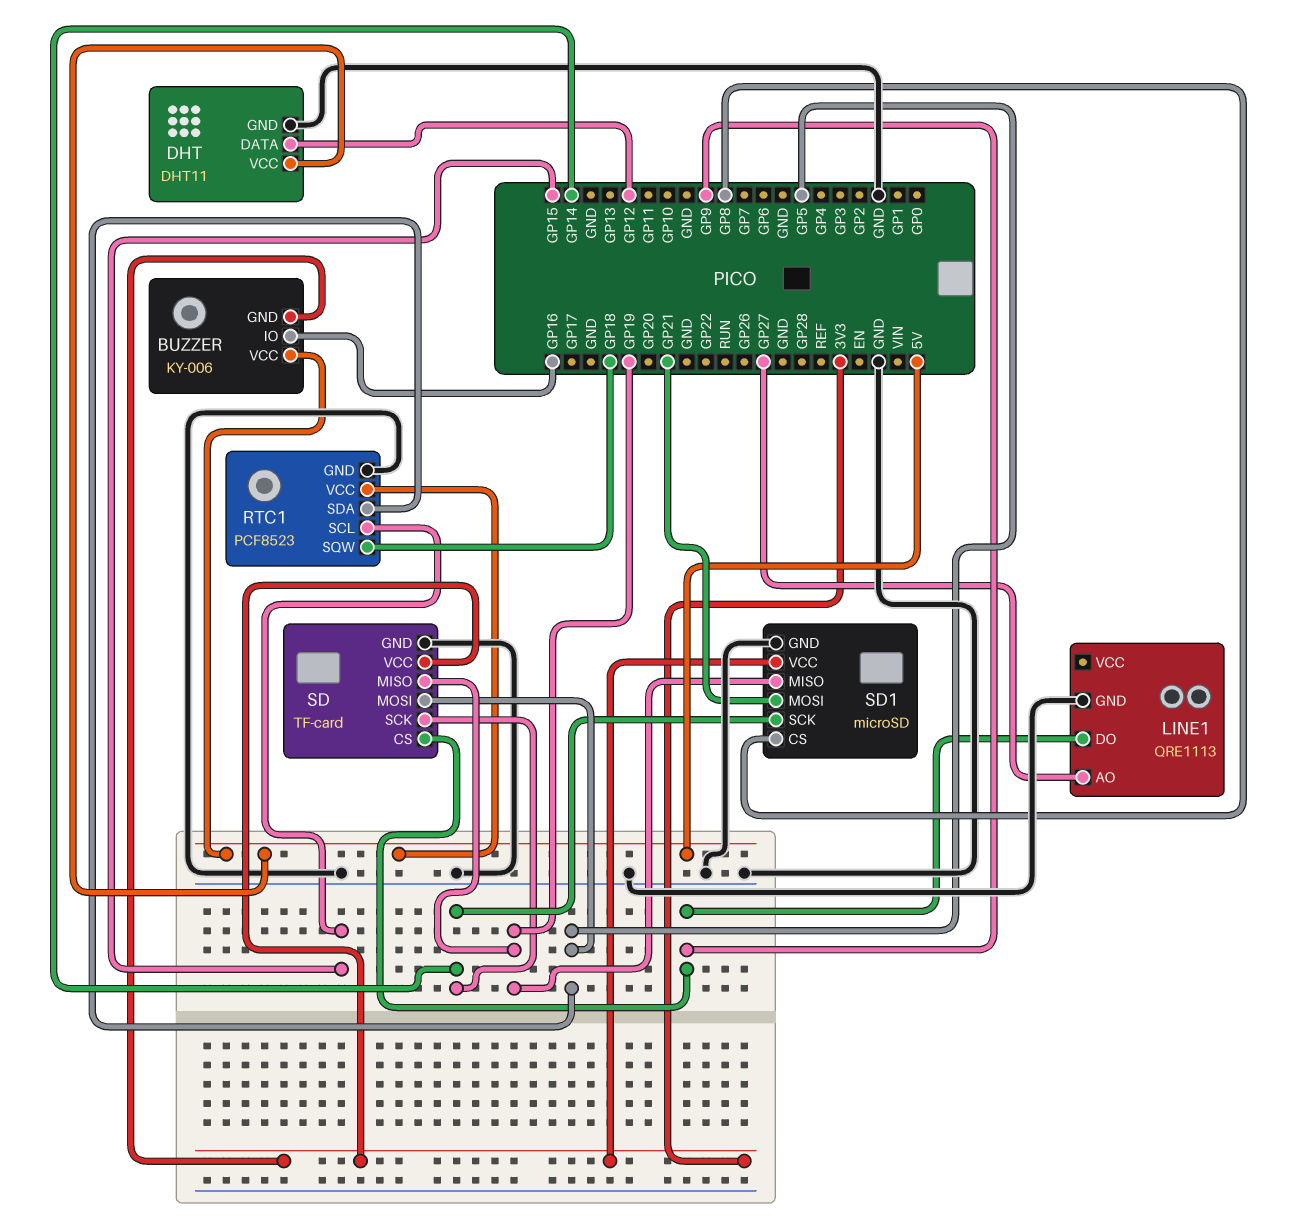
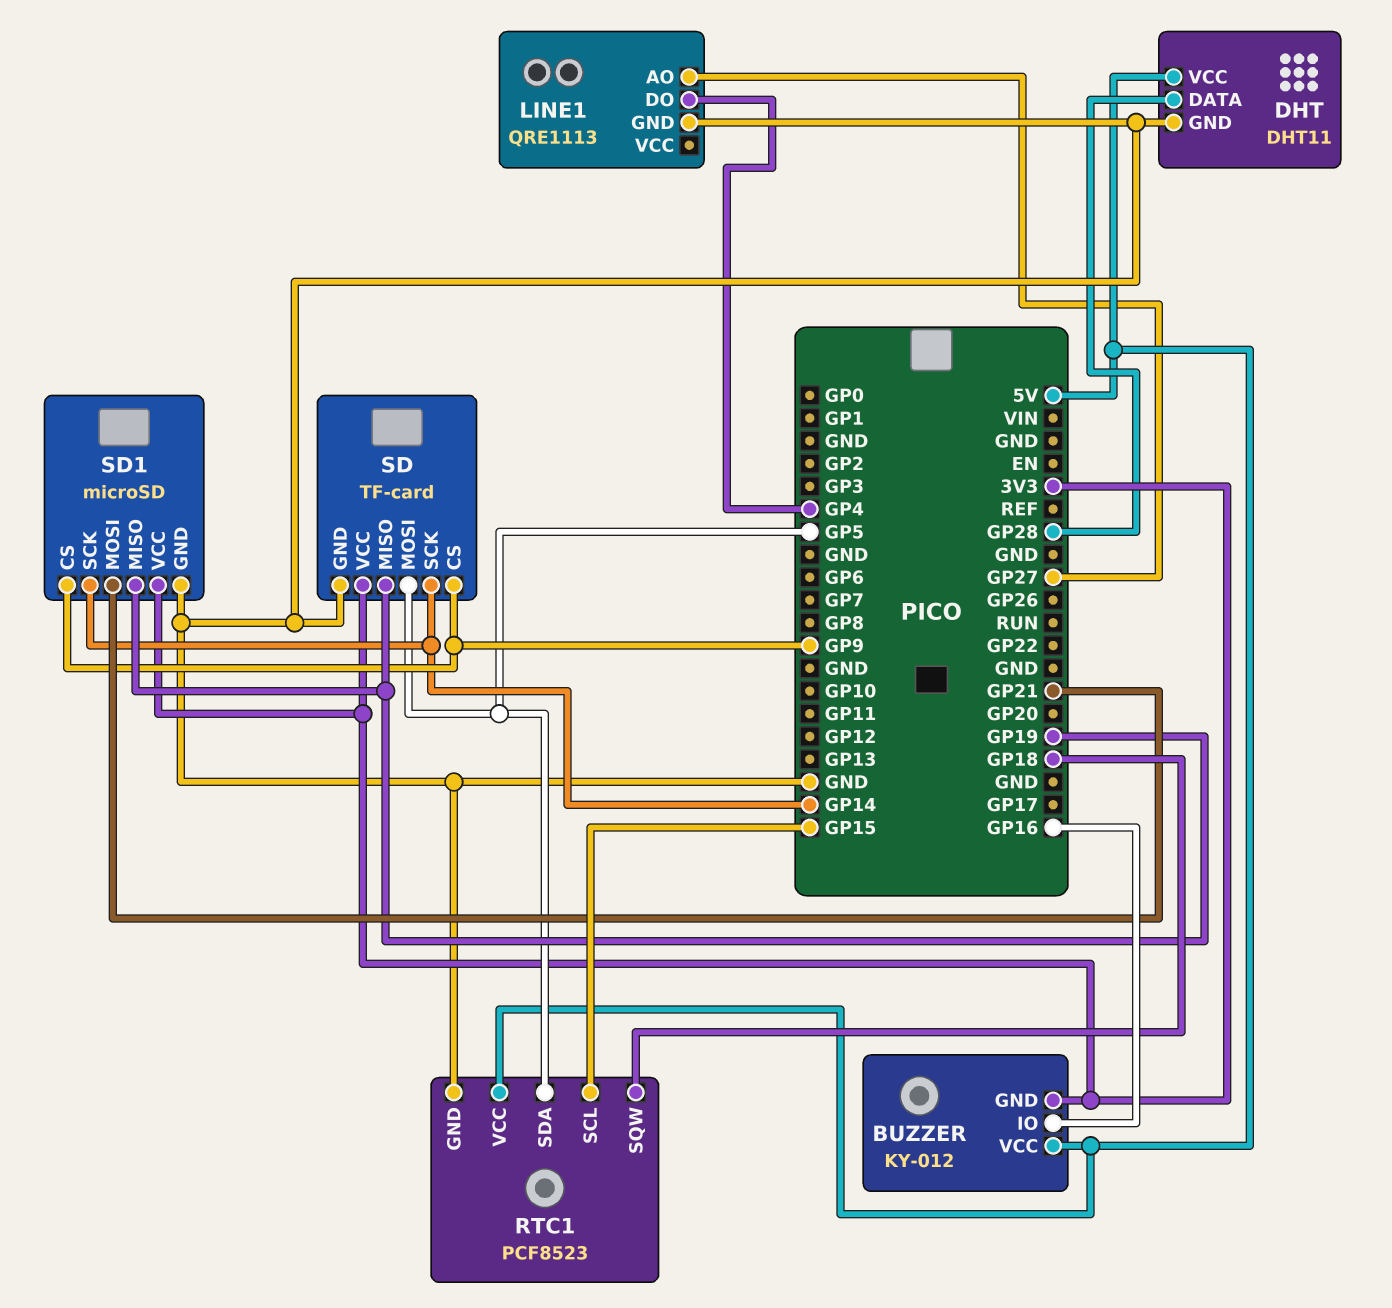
BUZZER: KY-006 -> KY-012
DHT pin DATA: GP12 -> GP28
LINE1 pin DO: GP9 -> GP4
SD1 pin CS: GP8 -> GP9

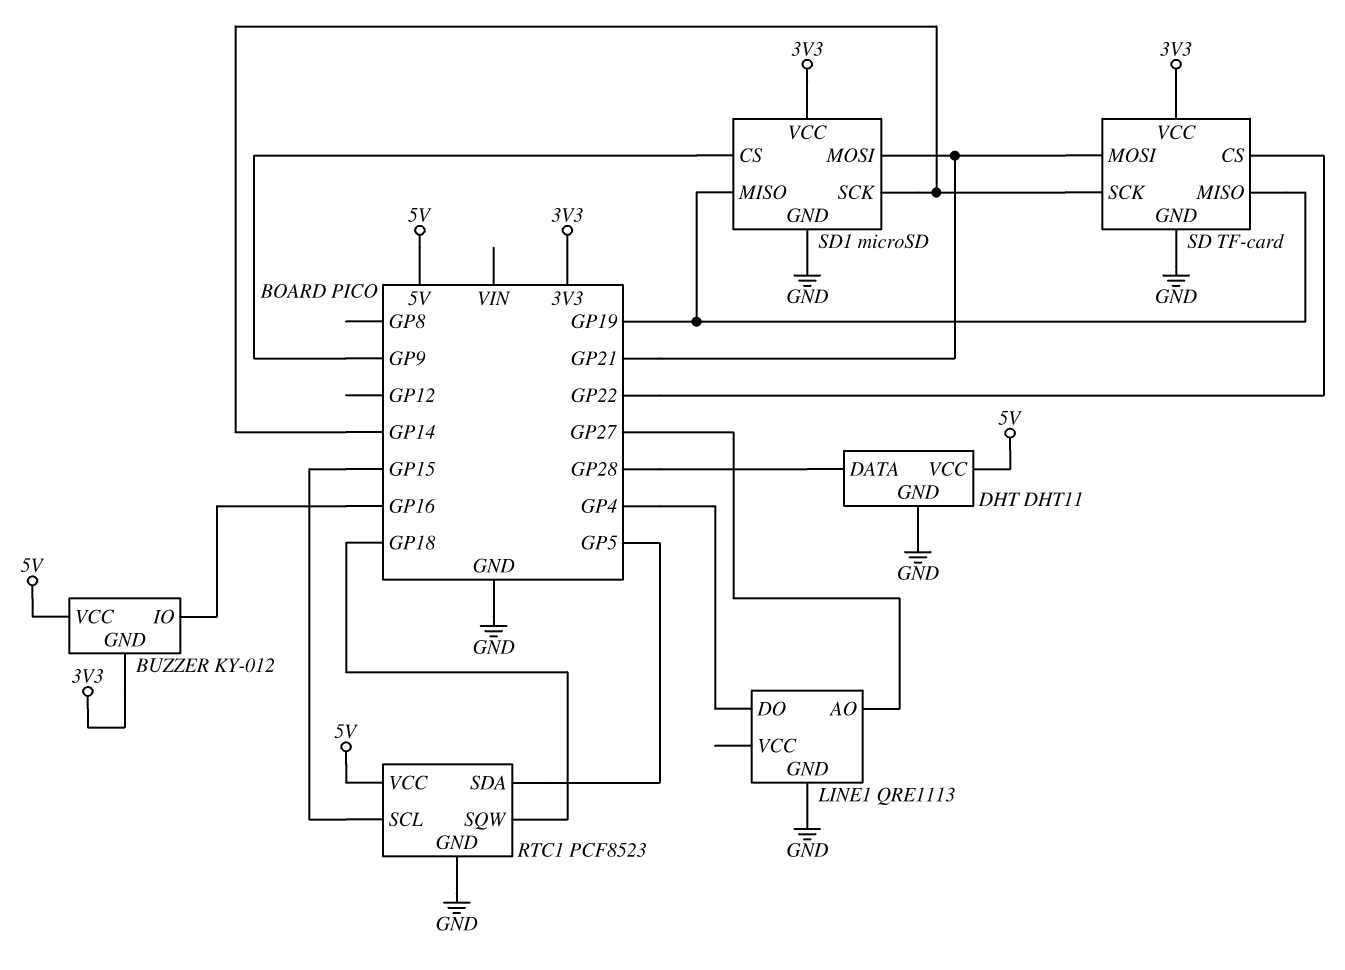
SD pin CS: GP9 -> GP22
SD pin MOSI: GP5 -> GP21

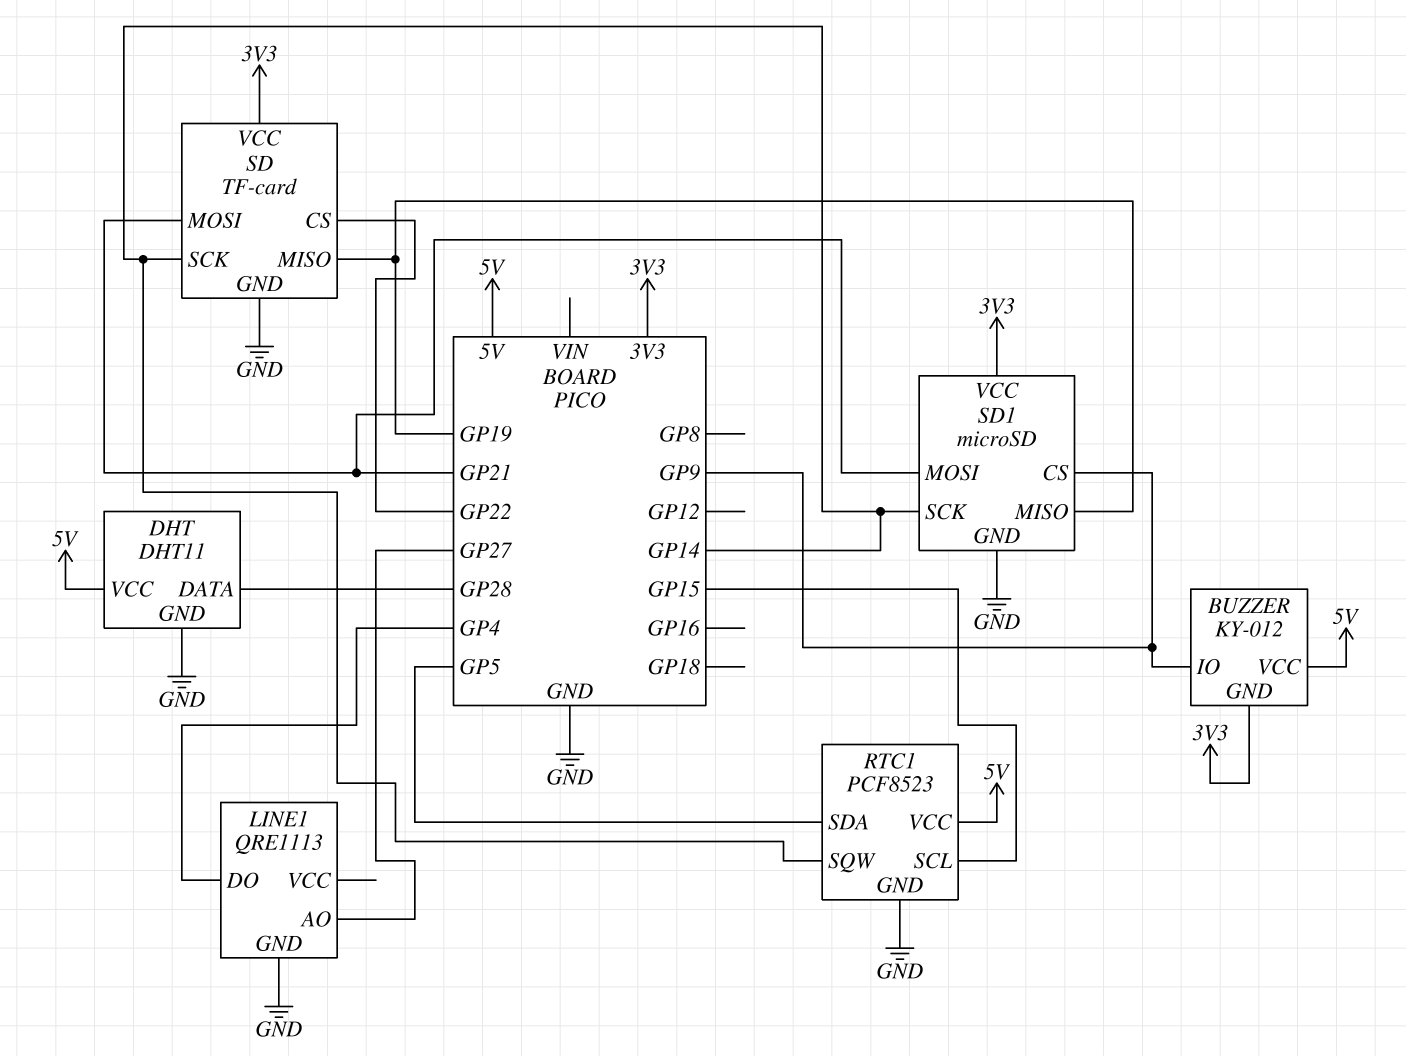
BUZZER pin IO: GP16 -> GP9
RTC1 pin SQW: GP18 -> GP14

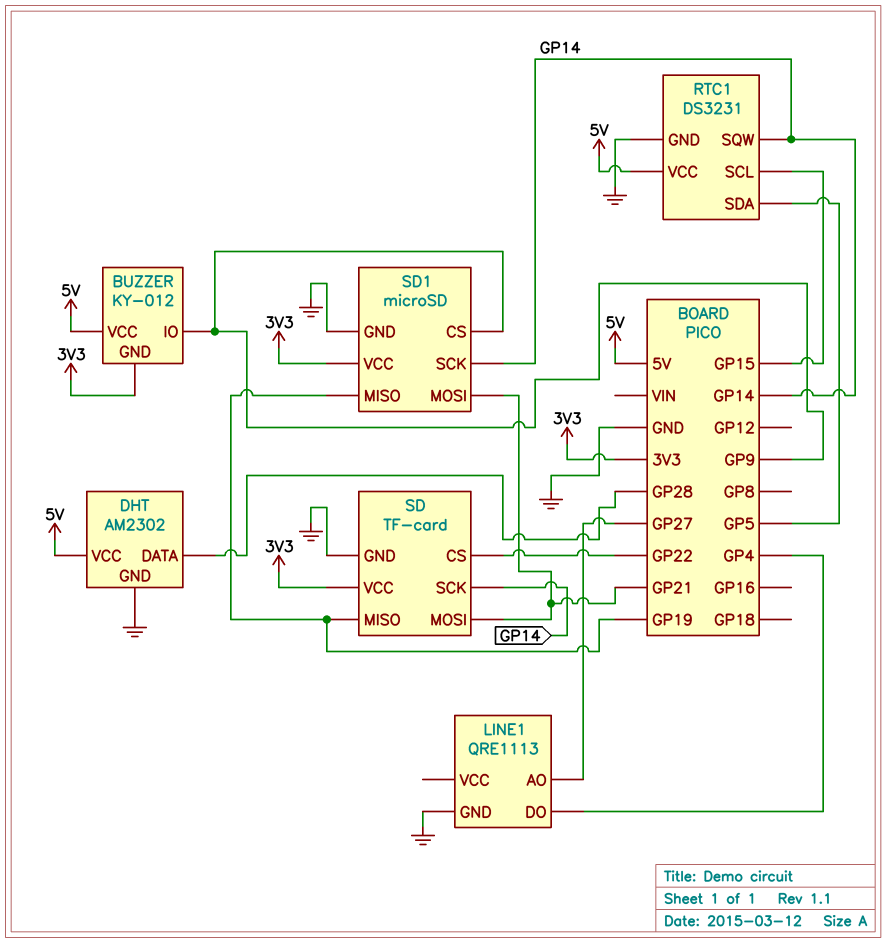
DHT: DHT11 -> AM2302
RTC1: PCF8523 -> DS3231

